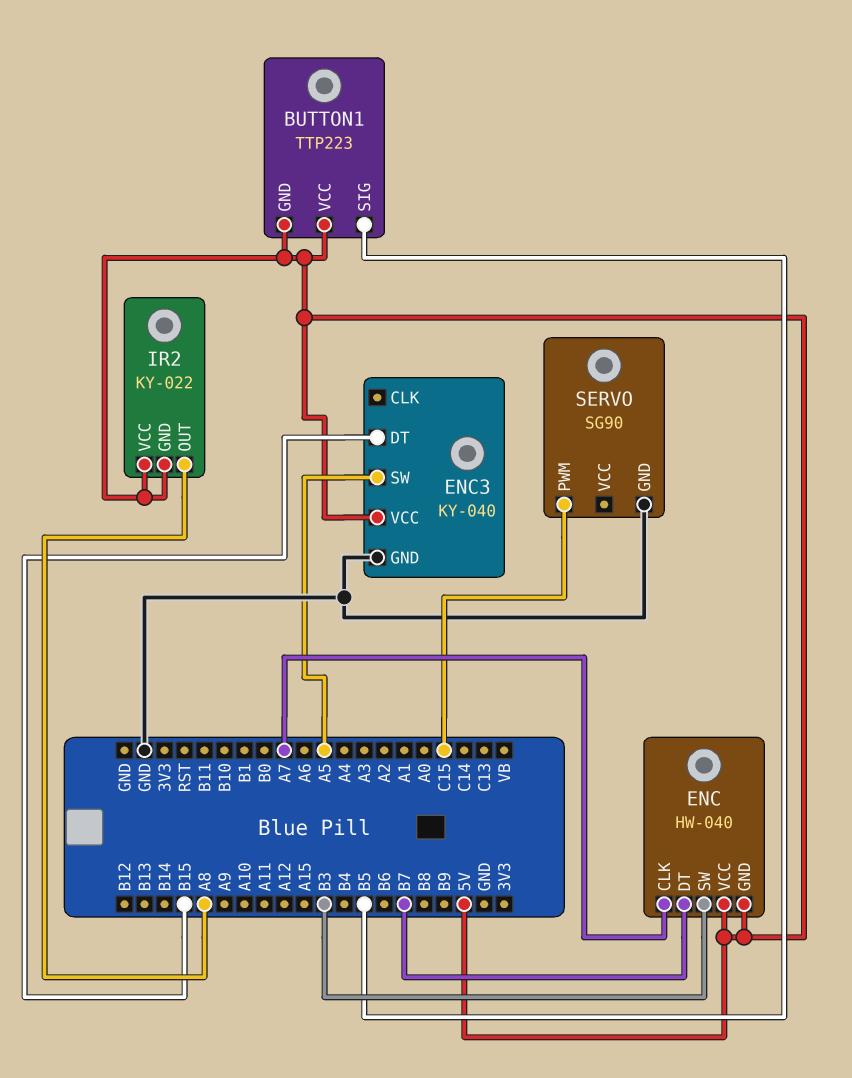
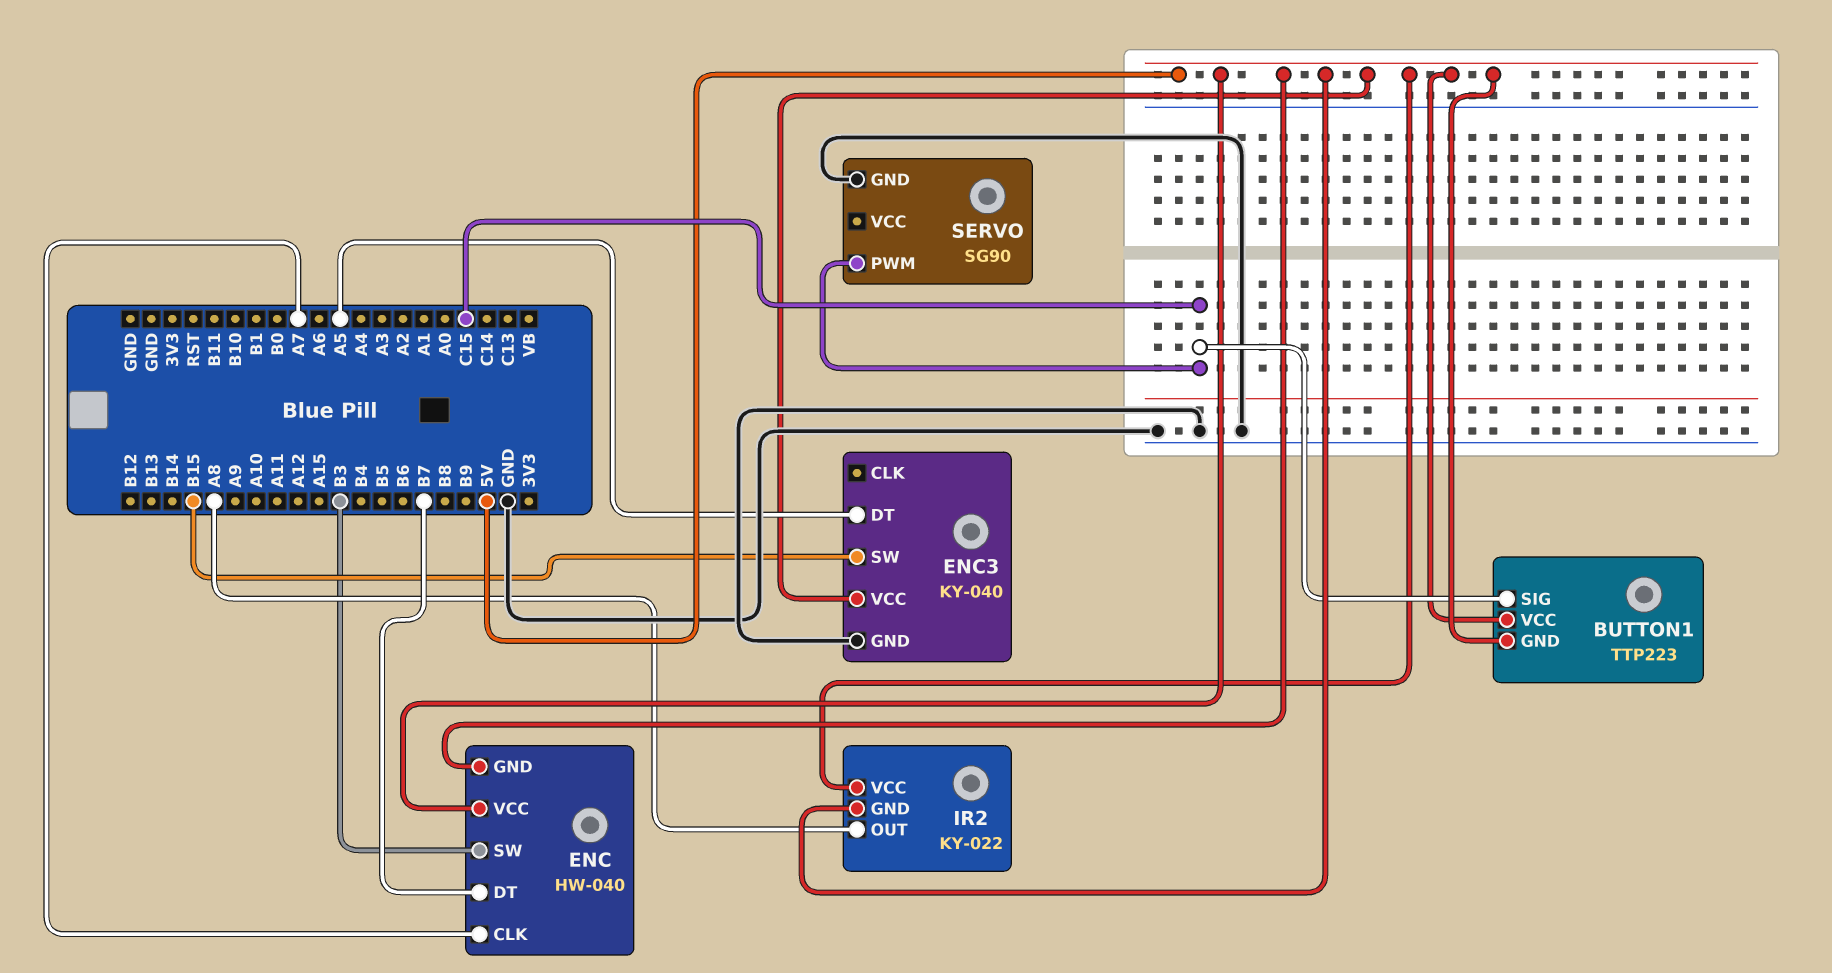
BUTTON1 pin SIG: B5 -> C15
ENC3 pin DT: B15 -> A5
ENC3 pin SW: A5 -> B15

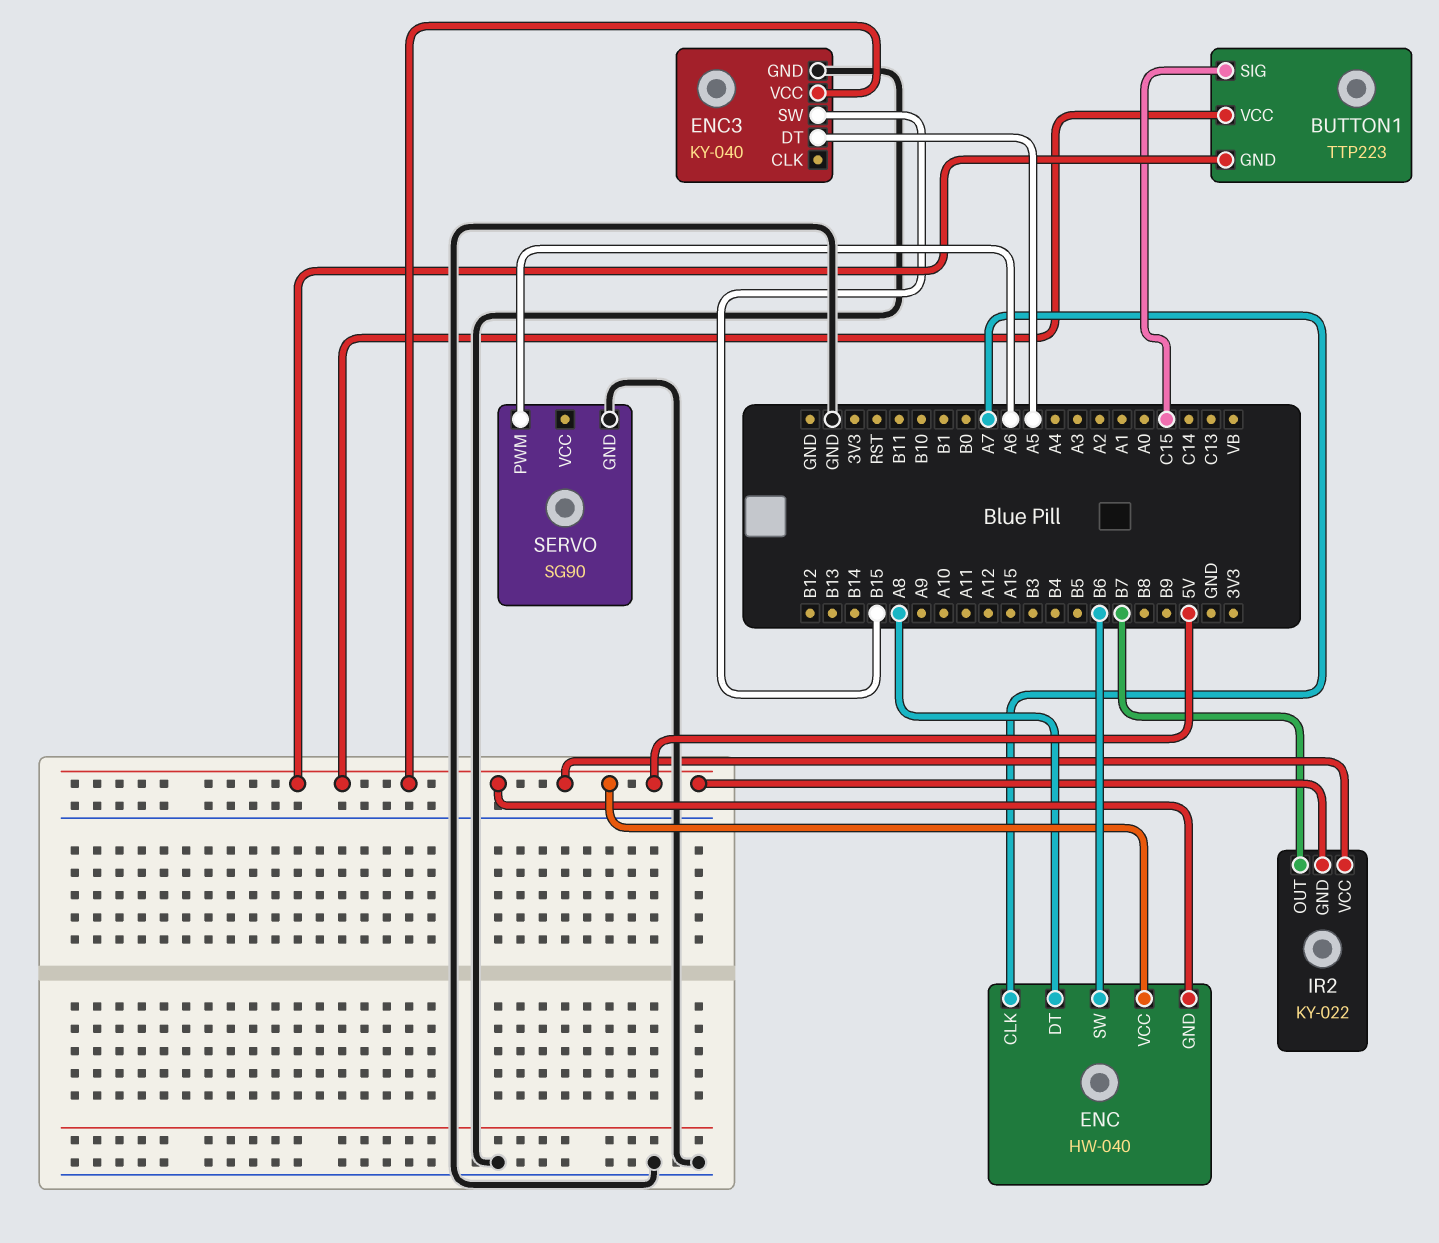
ENC pin DT: B7 -> A8
ENC pin SW: B3 -> B6
IR2 pin OUT: A8 -> B7
SERVO pin PWM: C15 -> A6

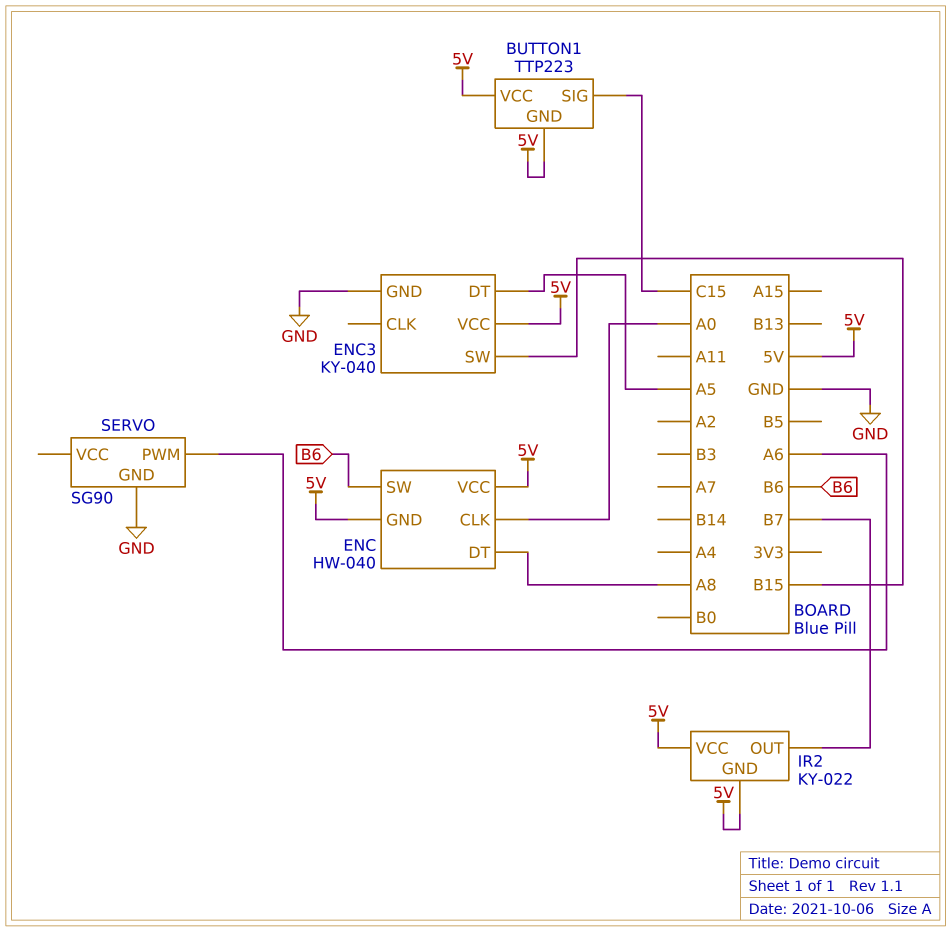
ENC pin CLK: A7 -> A0

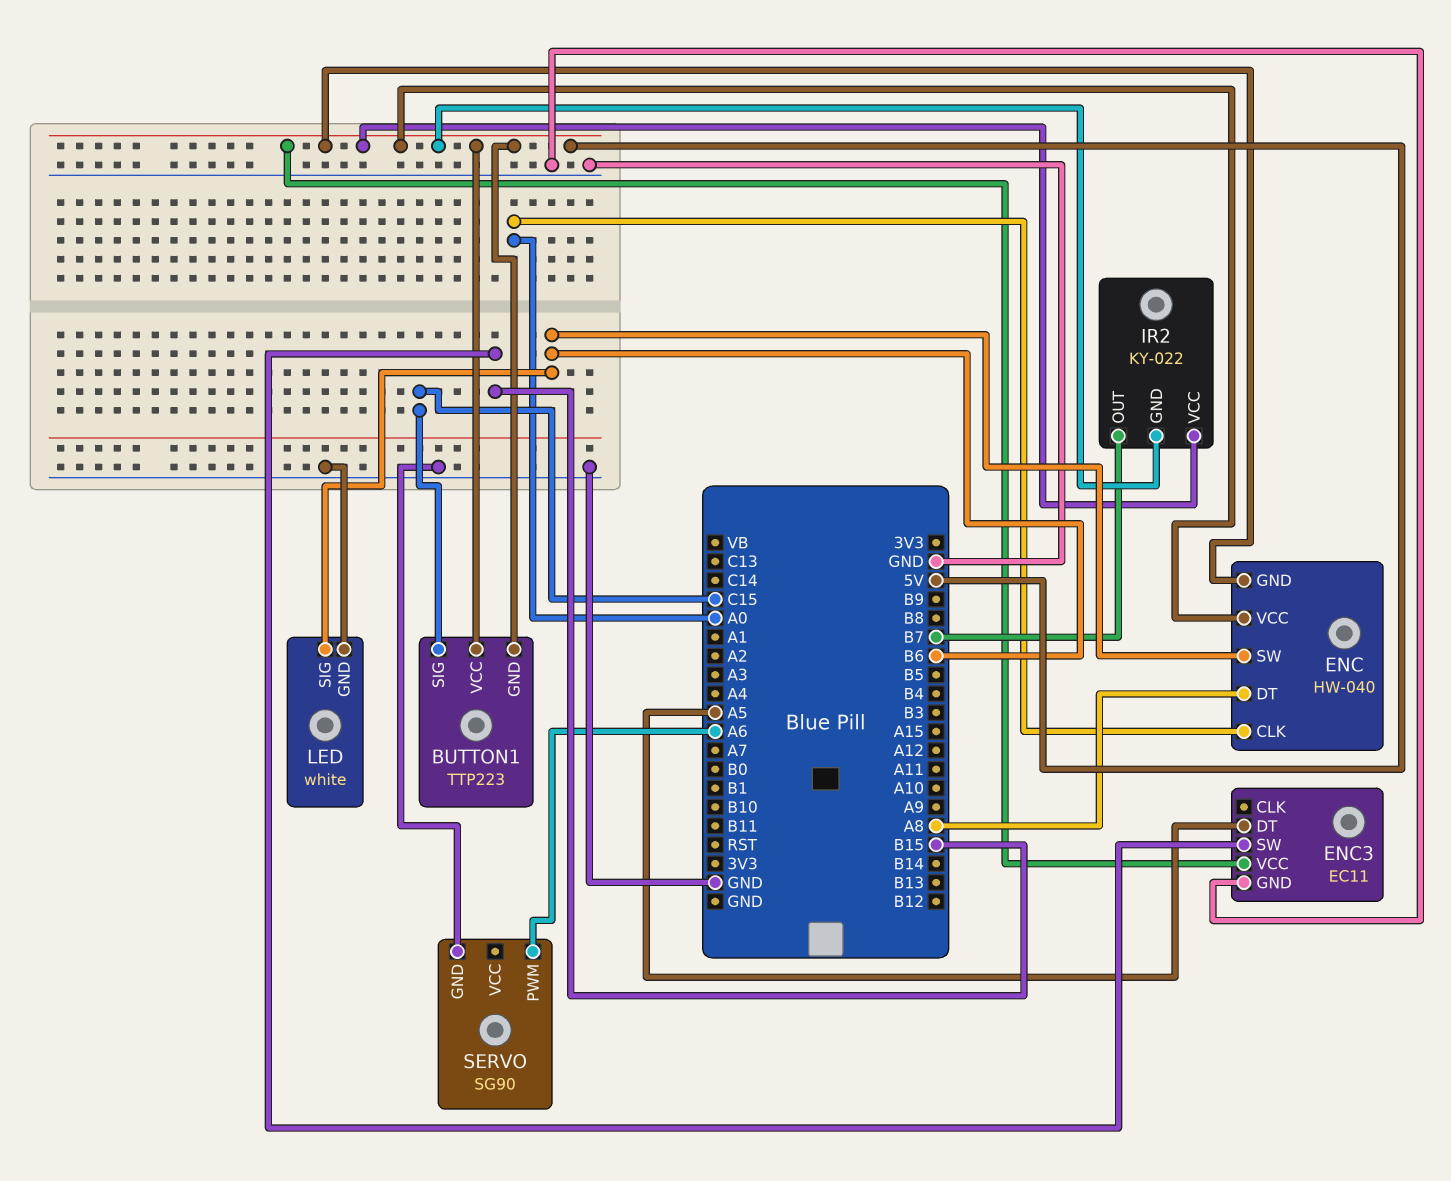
ENC3: KY-040 -> EC11
LED: none -> white
LED pin GND: none -> GND
LED pin SIG: none -> B6

